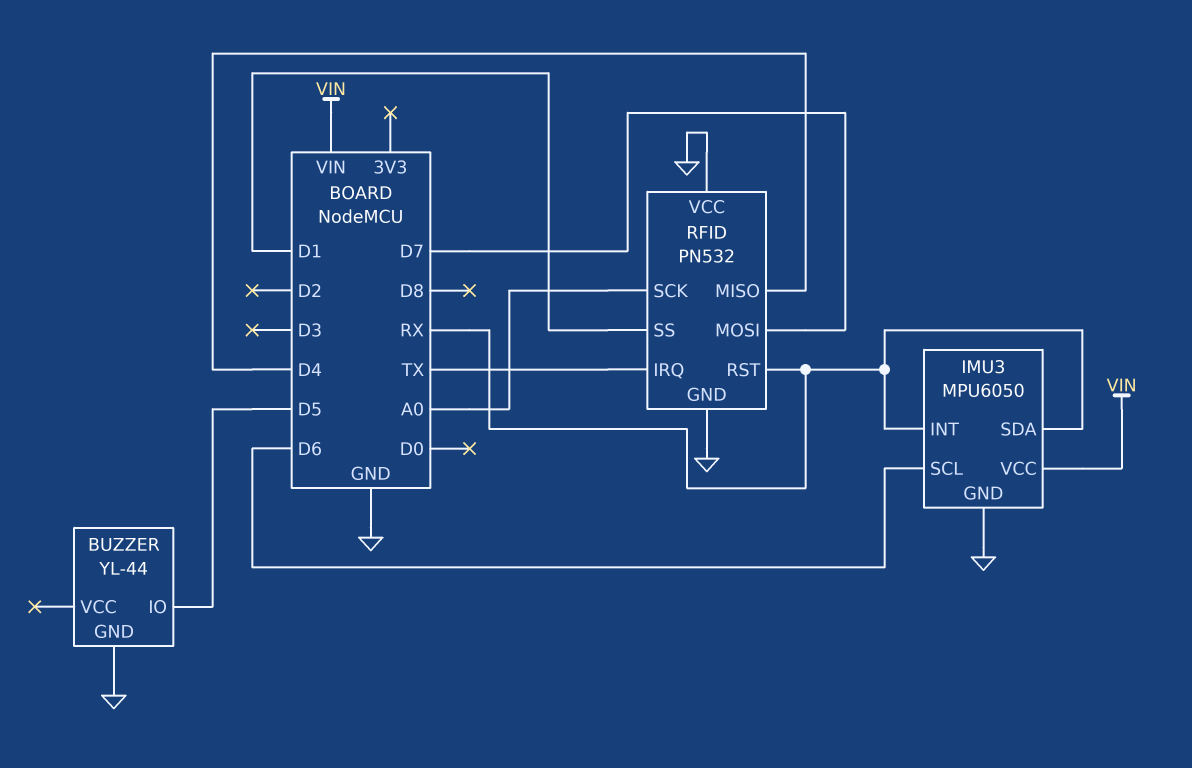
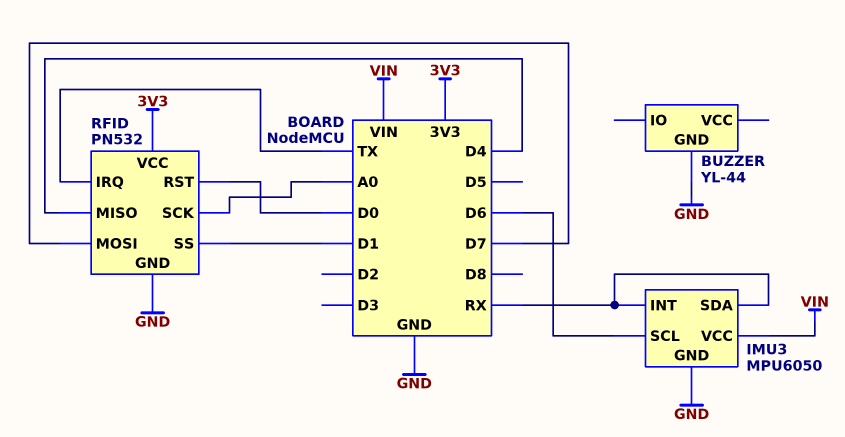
BUZZER pin IO: D5 -> none
RFID pin RST: RX -> D0
RFID pin VCC: GND -> 3V3

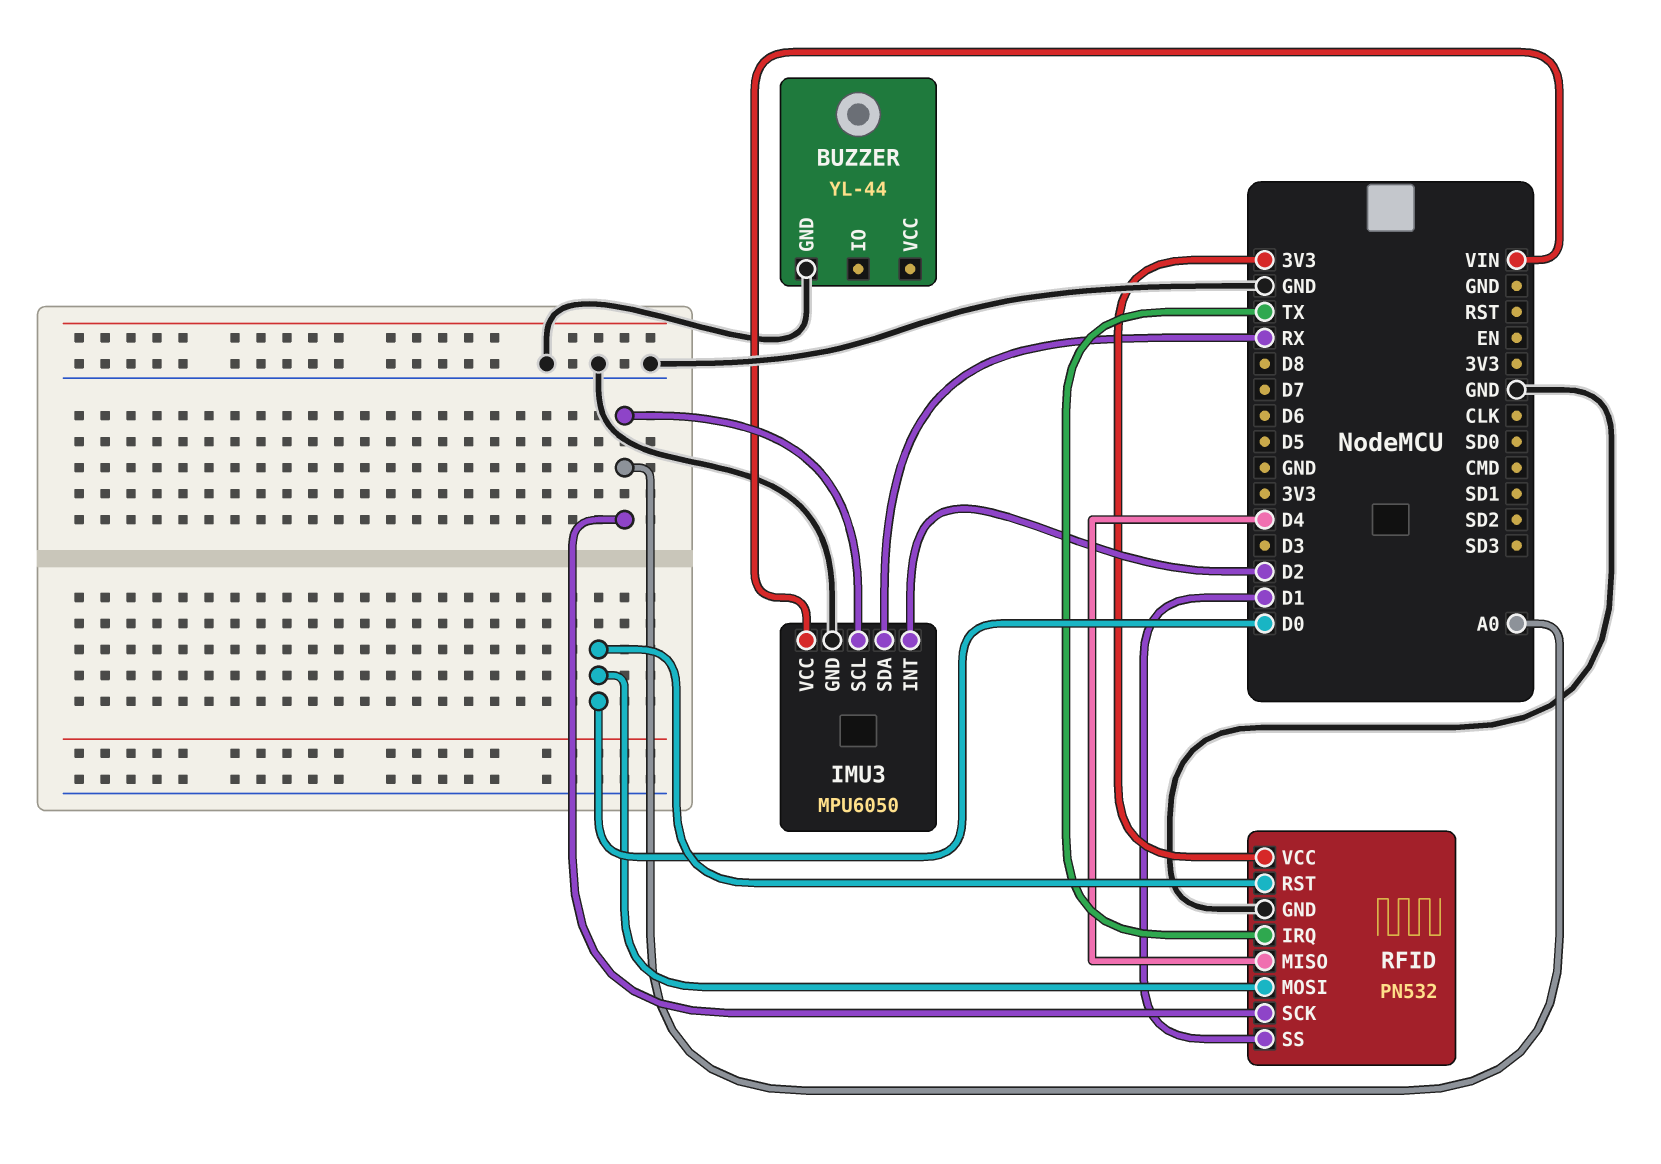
IMU3 pin INT: RX -> D2
IMU3 pin SCL: D6 -> A0
RFID pin MOSI: D7 -> D0

